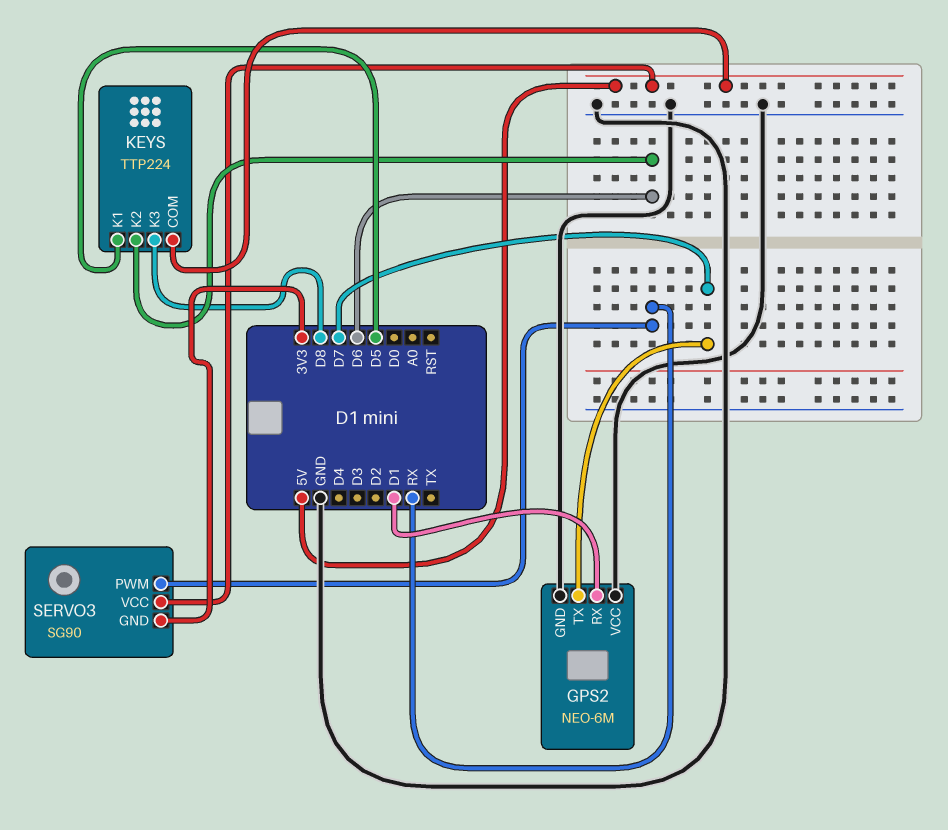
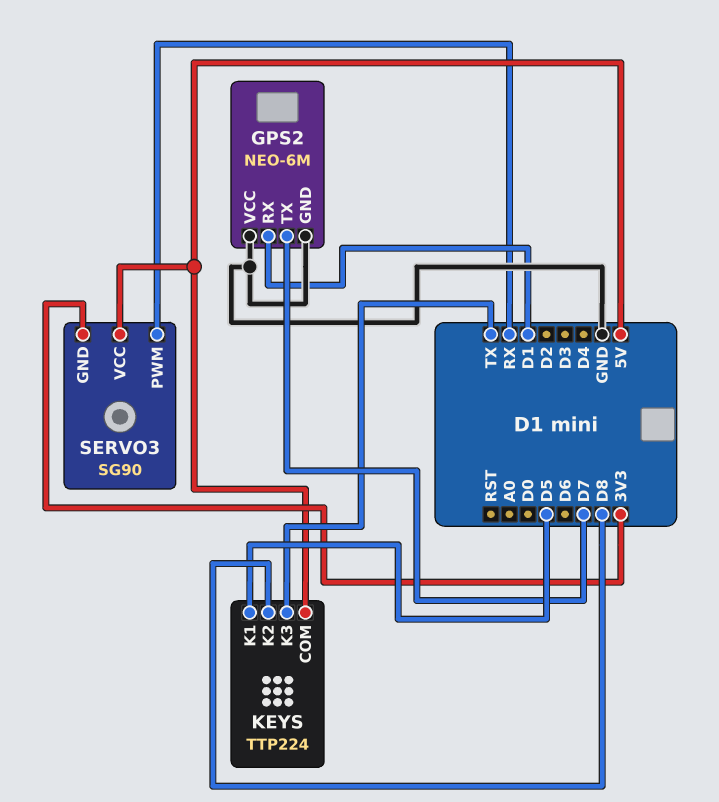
KEYS pin K2: D6 -> D8
KEYS pin K3: D8 -> TX

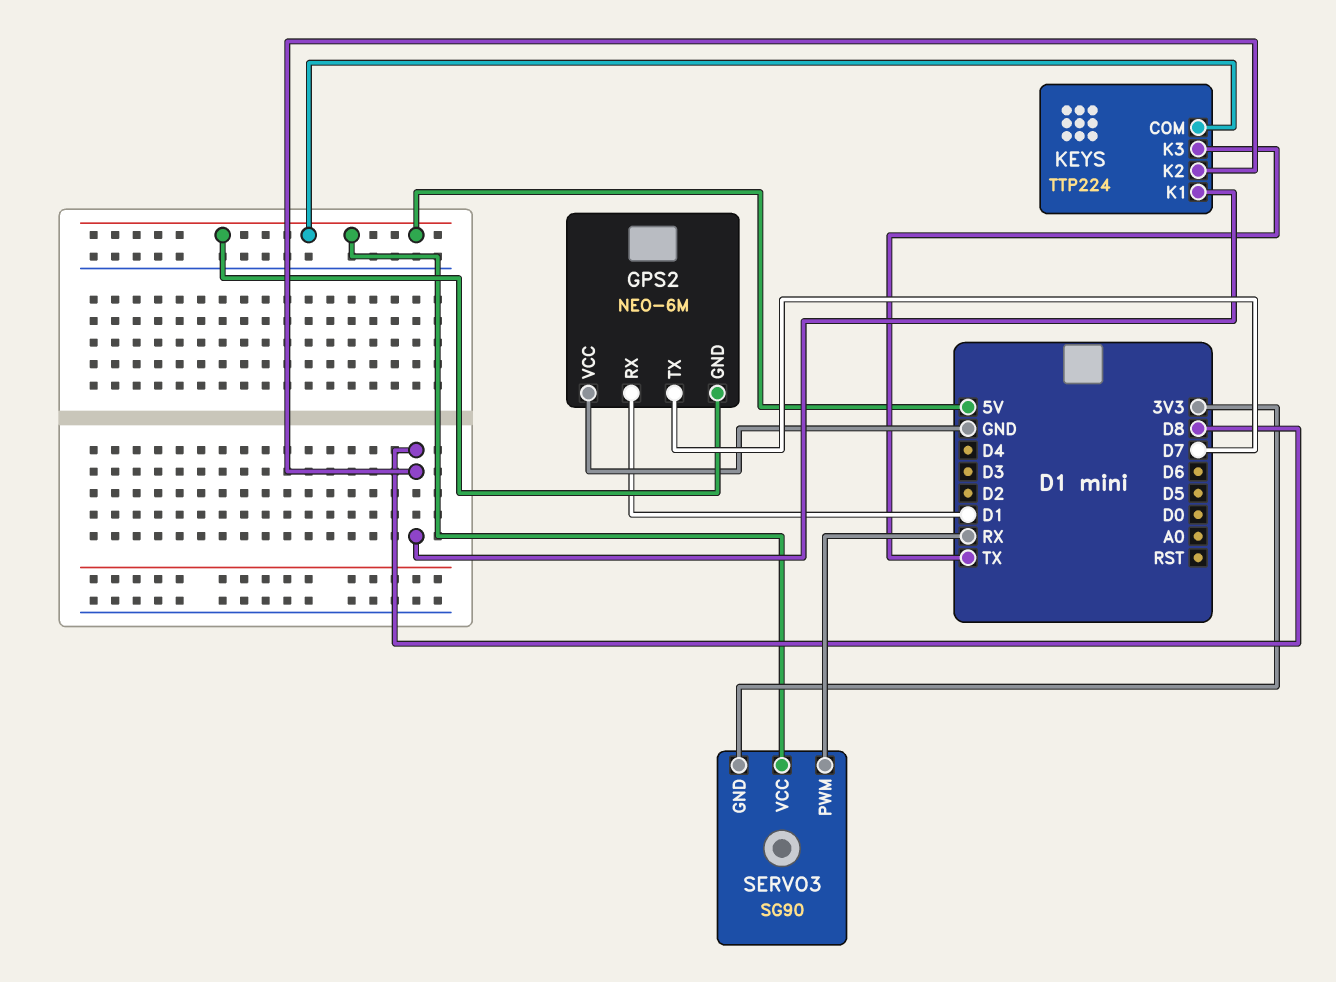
GPS2 pin GND: GND -> 5V
KEYS pin K1: D5 -> D8

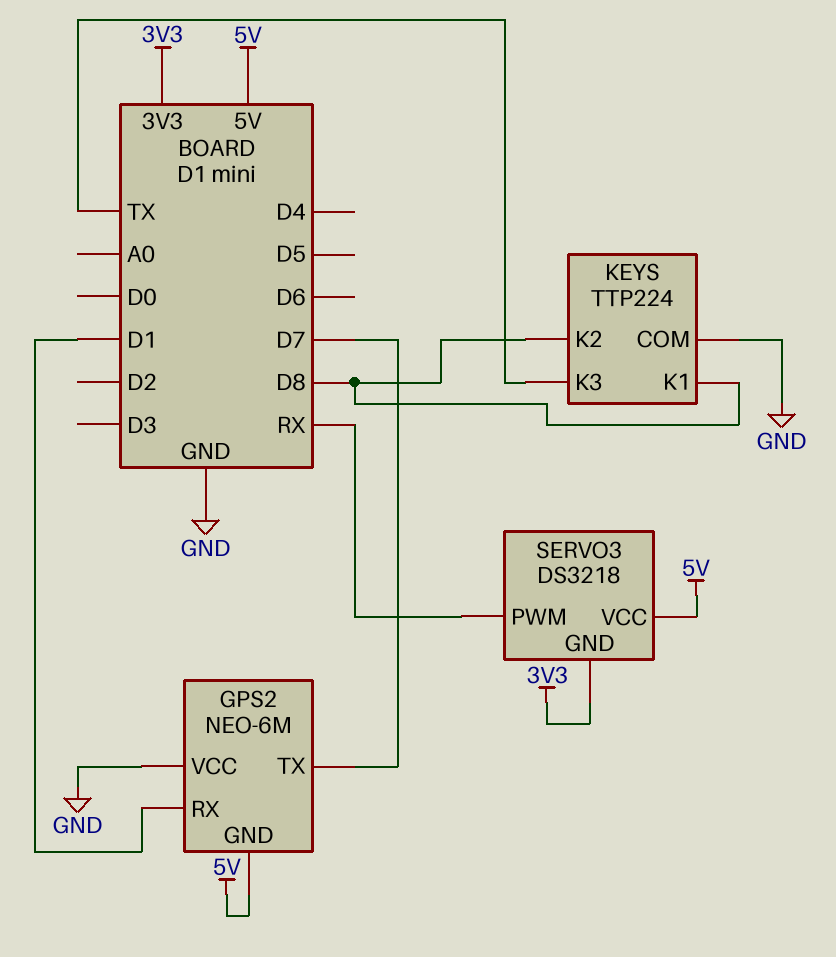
KEYS pin COM: 5V -> GND
SERVO3: SG90 -> DS3218

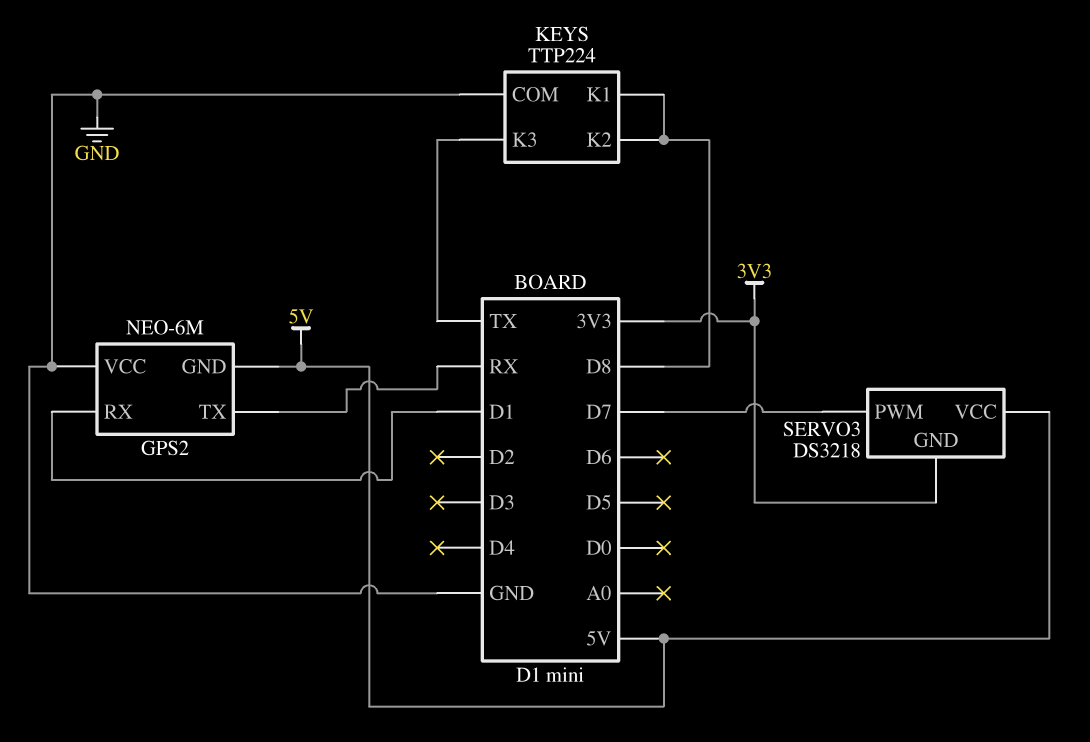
GPS2 pin TX: D7 -> RX
SERVO3 pin PWM: RX -> D7

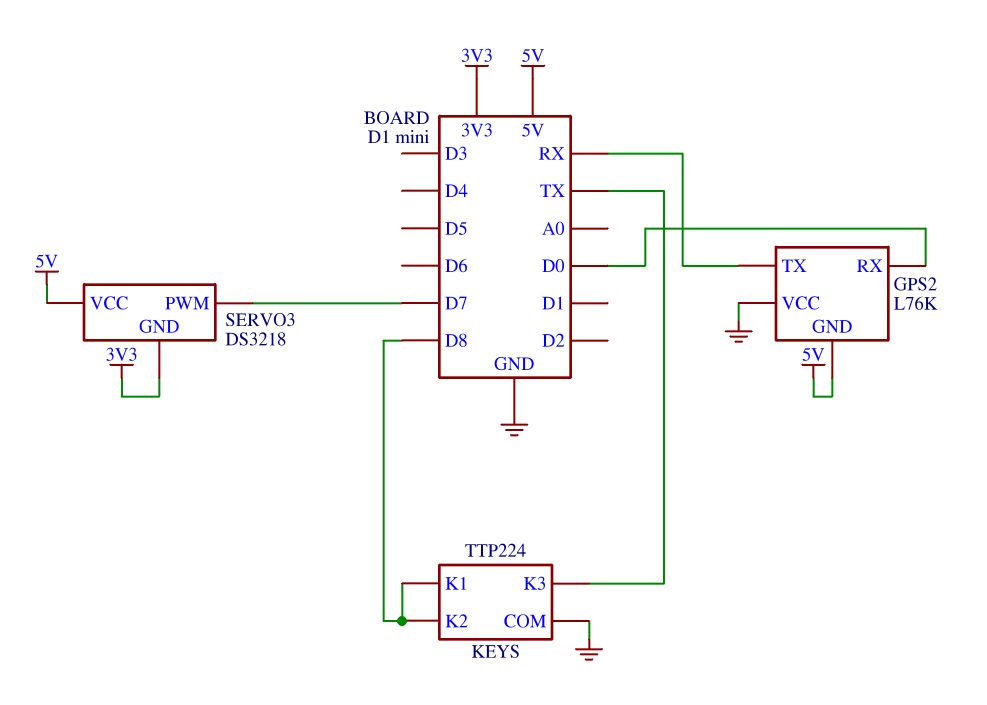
GPS2: NEO-6M -> L76K
GPS2 pin RX: D1 -> D0

